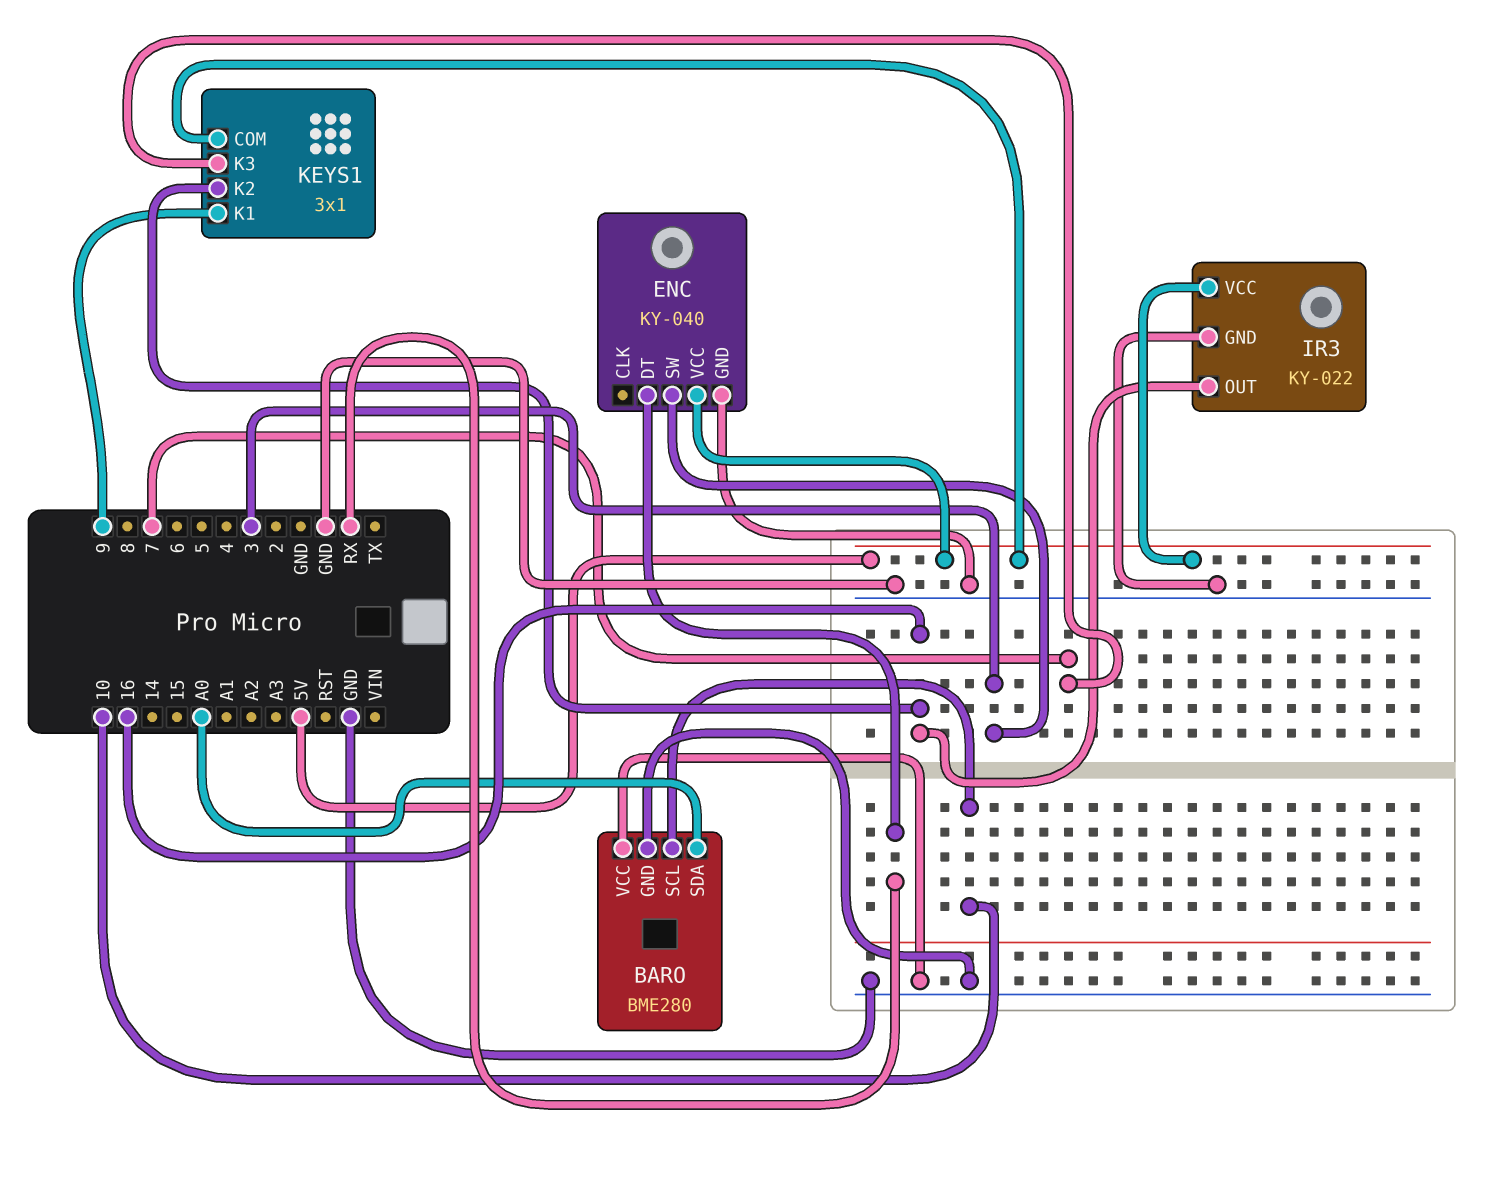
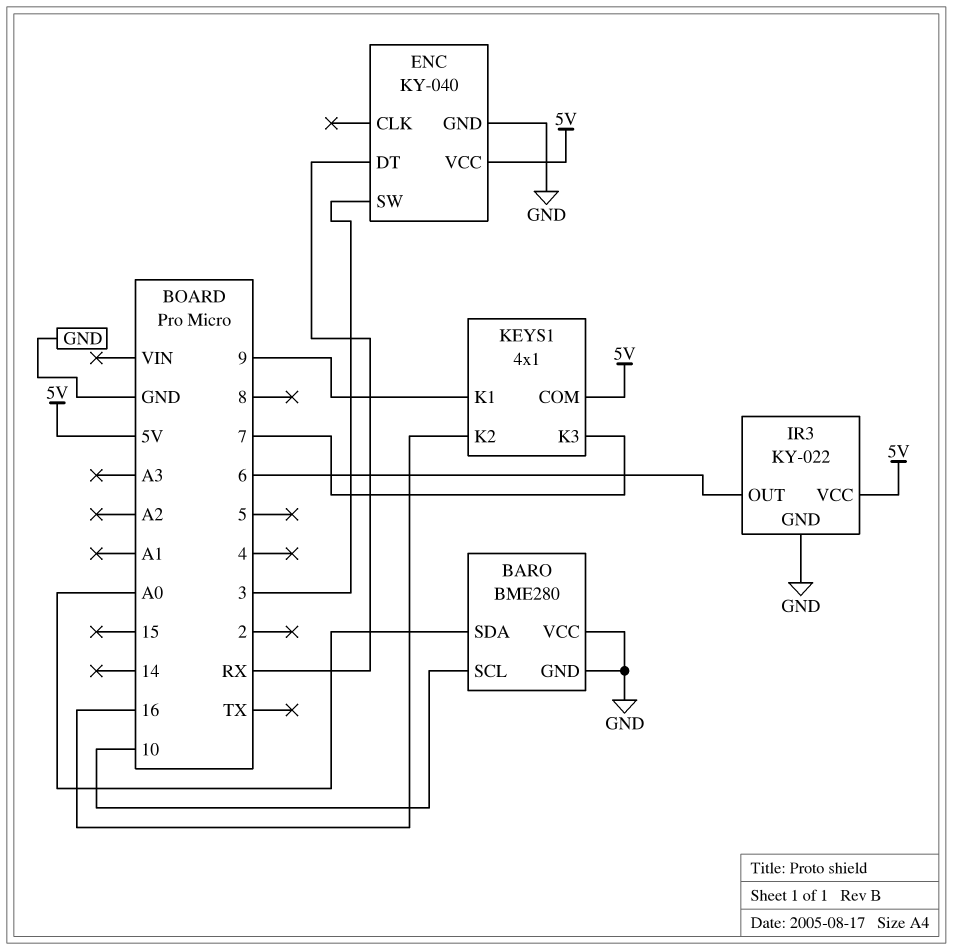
IR3 pin OUT: 16 -> 6
KEYS1: 3x1 -> 4x1

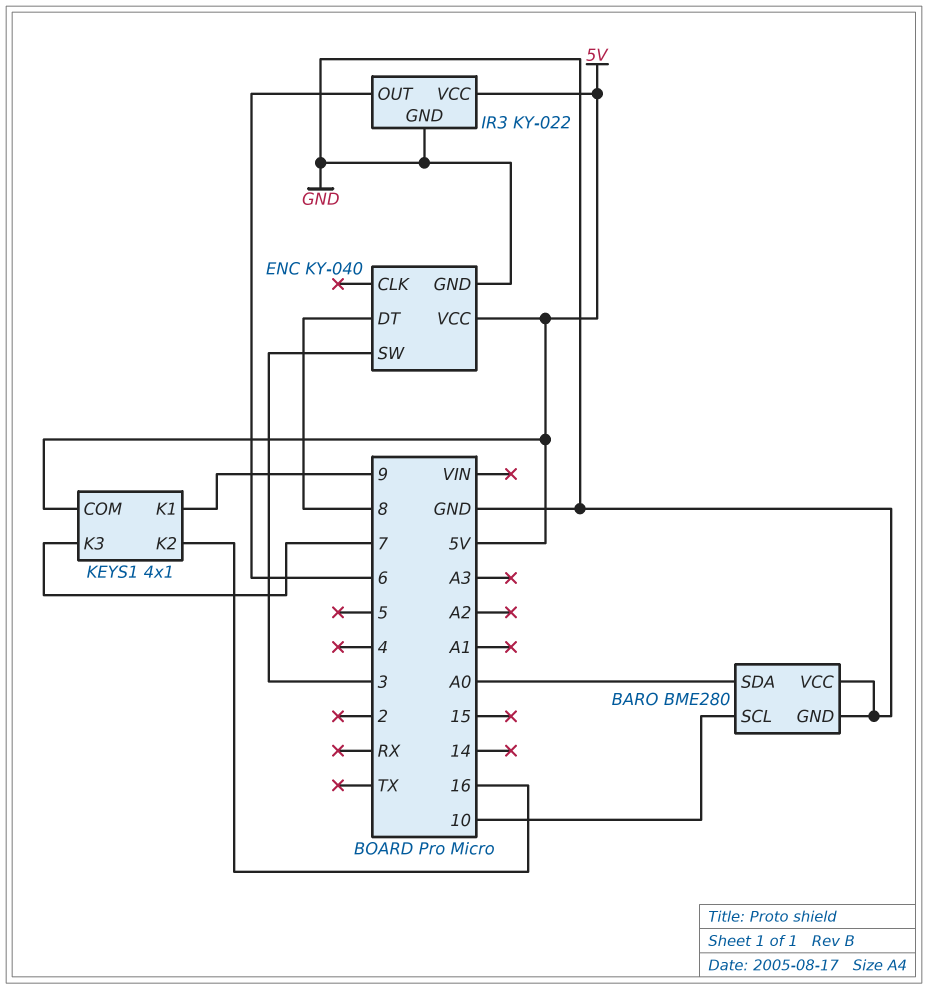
ENC pin DT: RX -> 8

